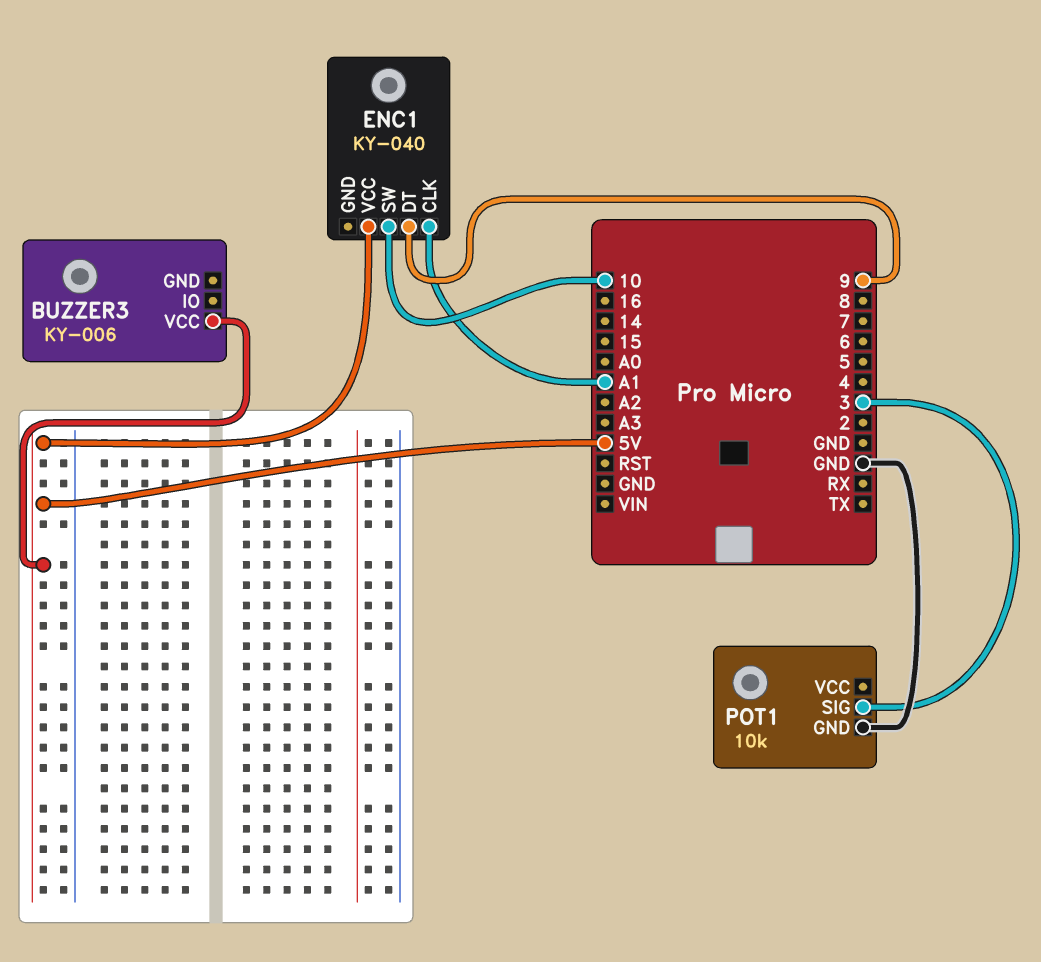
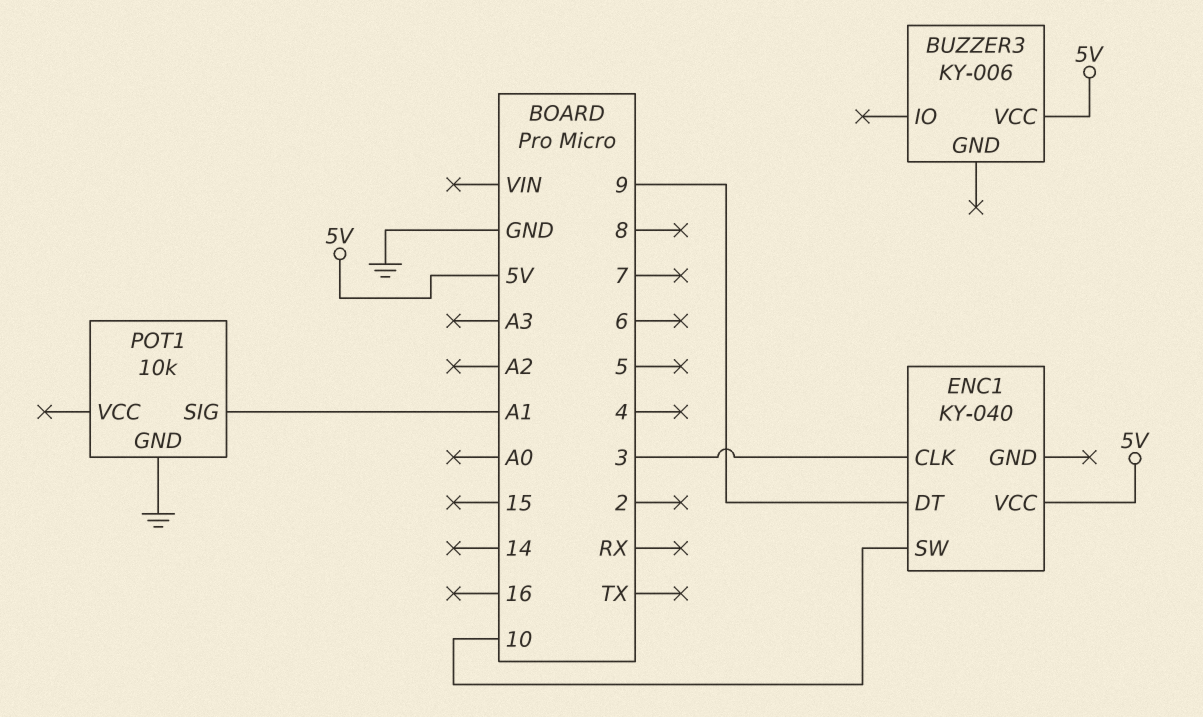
ENC1 pin CLK: A1 -> 3
POT1 pin SIG: 3 -> A1

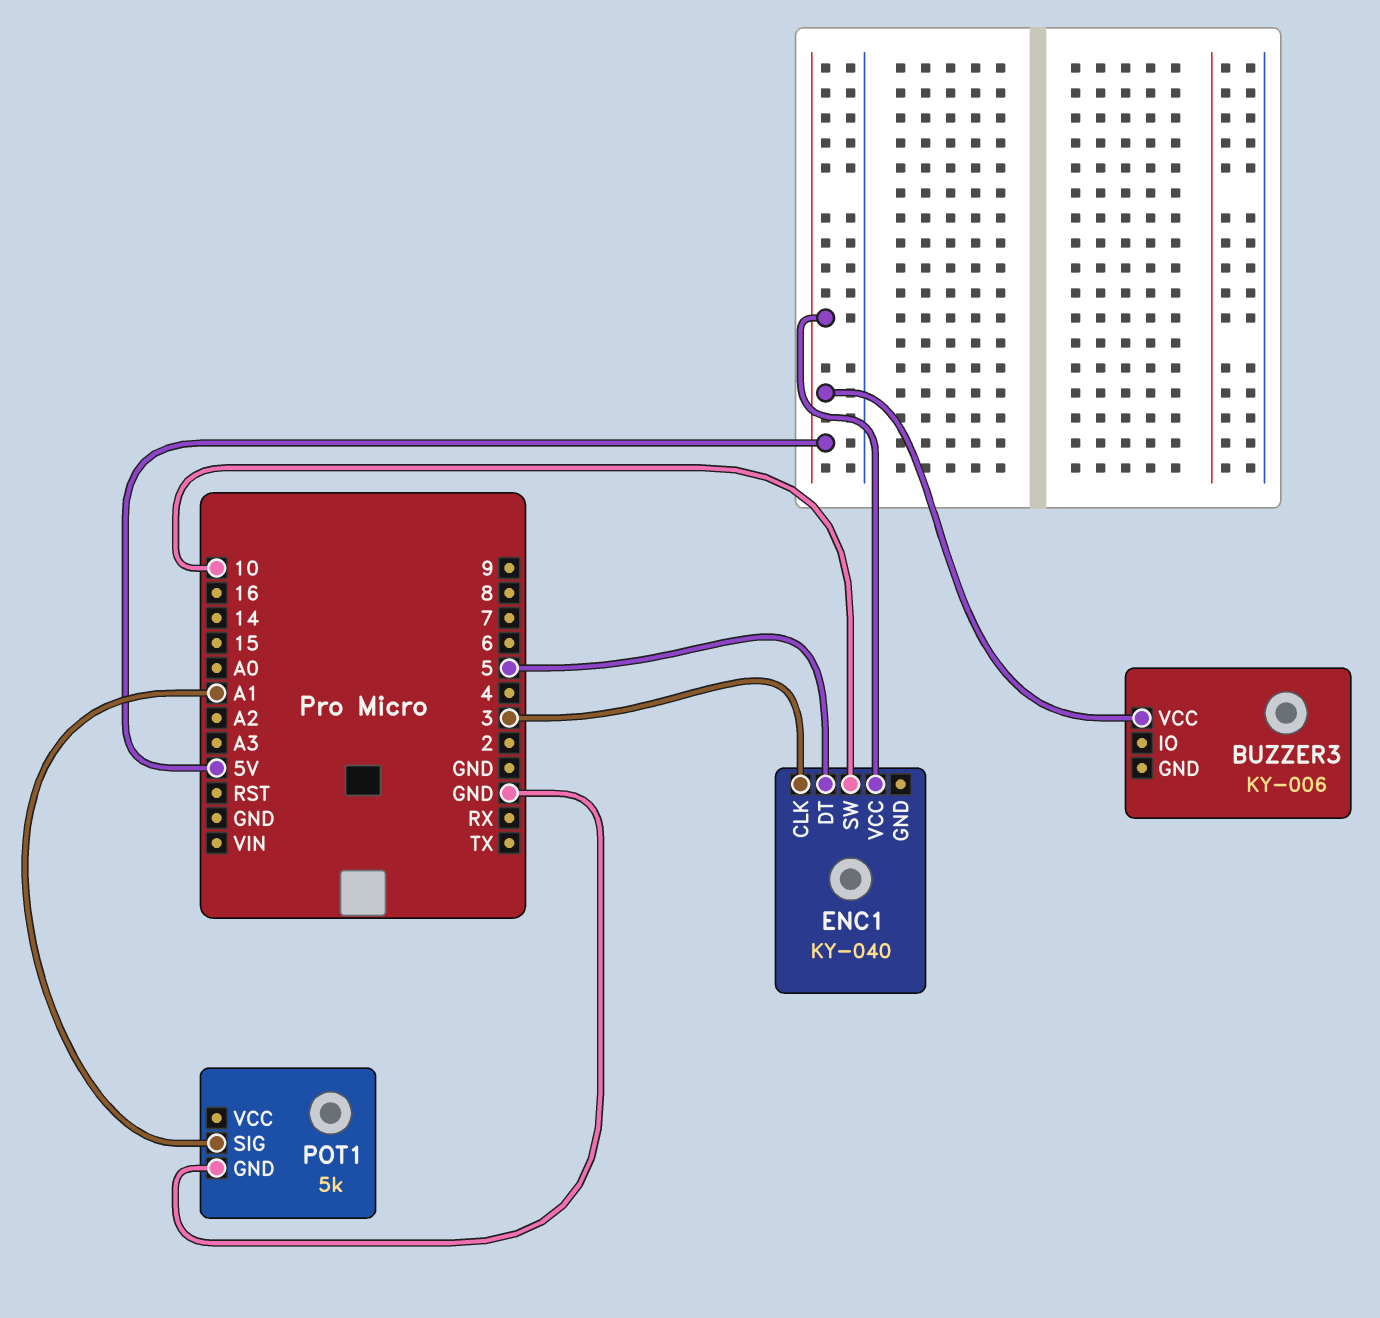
ENC1 pin DT: 9 -> 5
POT1: 10k -> 5k

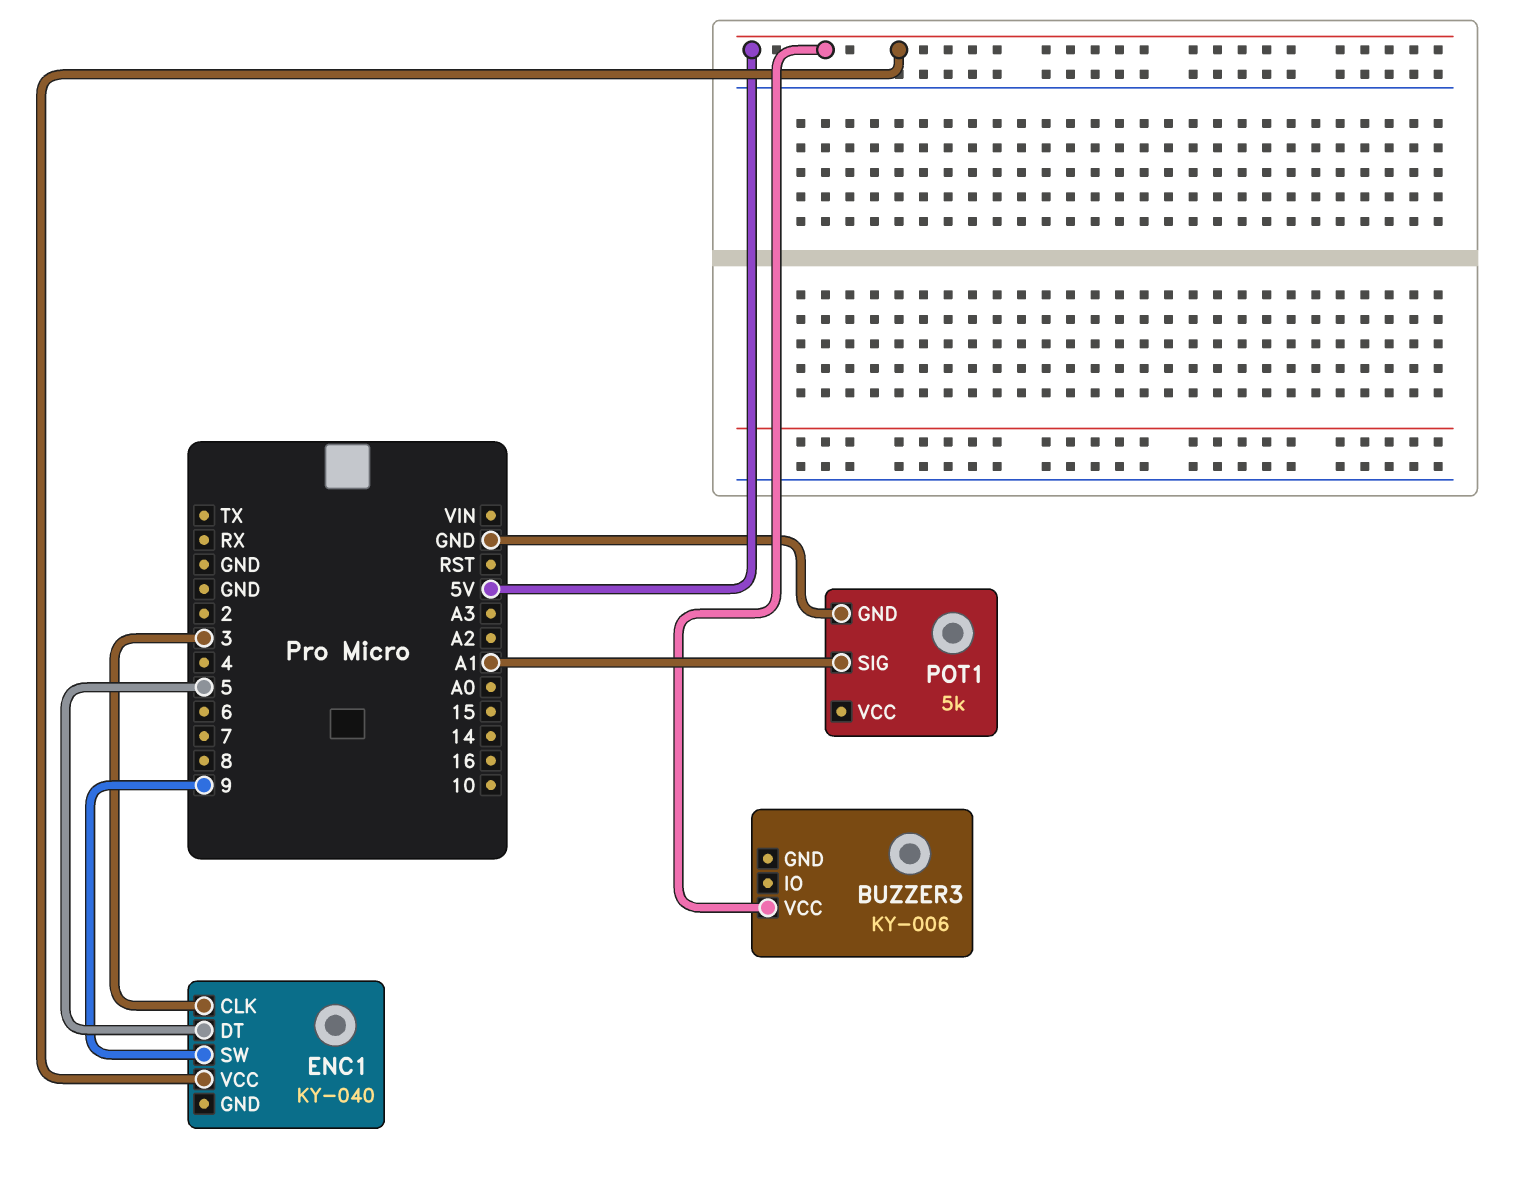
ENC1 pin SW: 10 -> 9

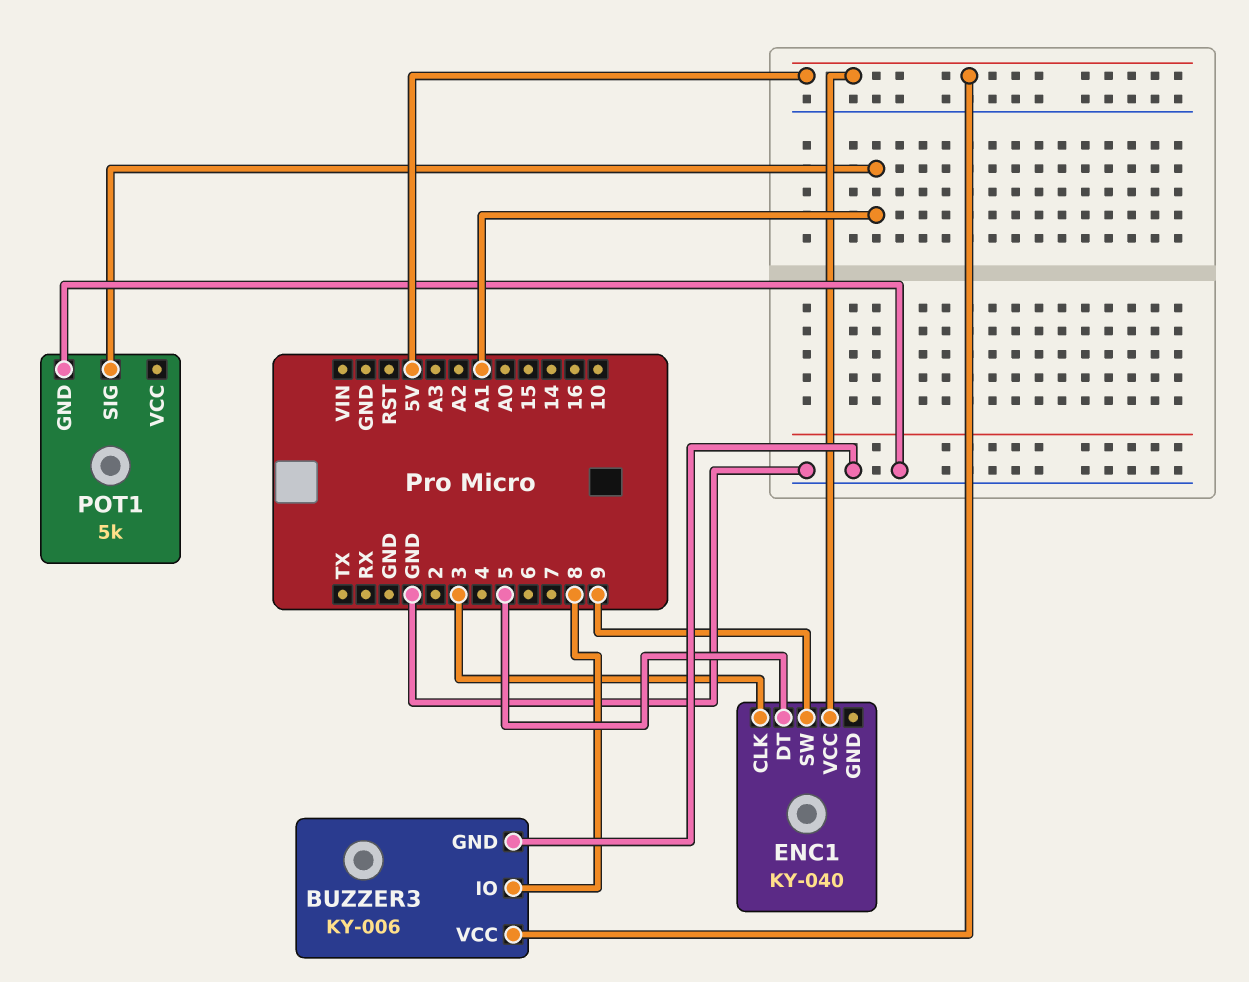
BUZZER3 pin GND: none -> GND
BUZZER3 pin IO: none -> 8

